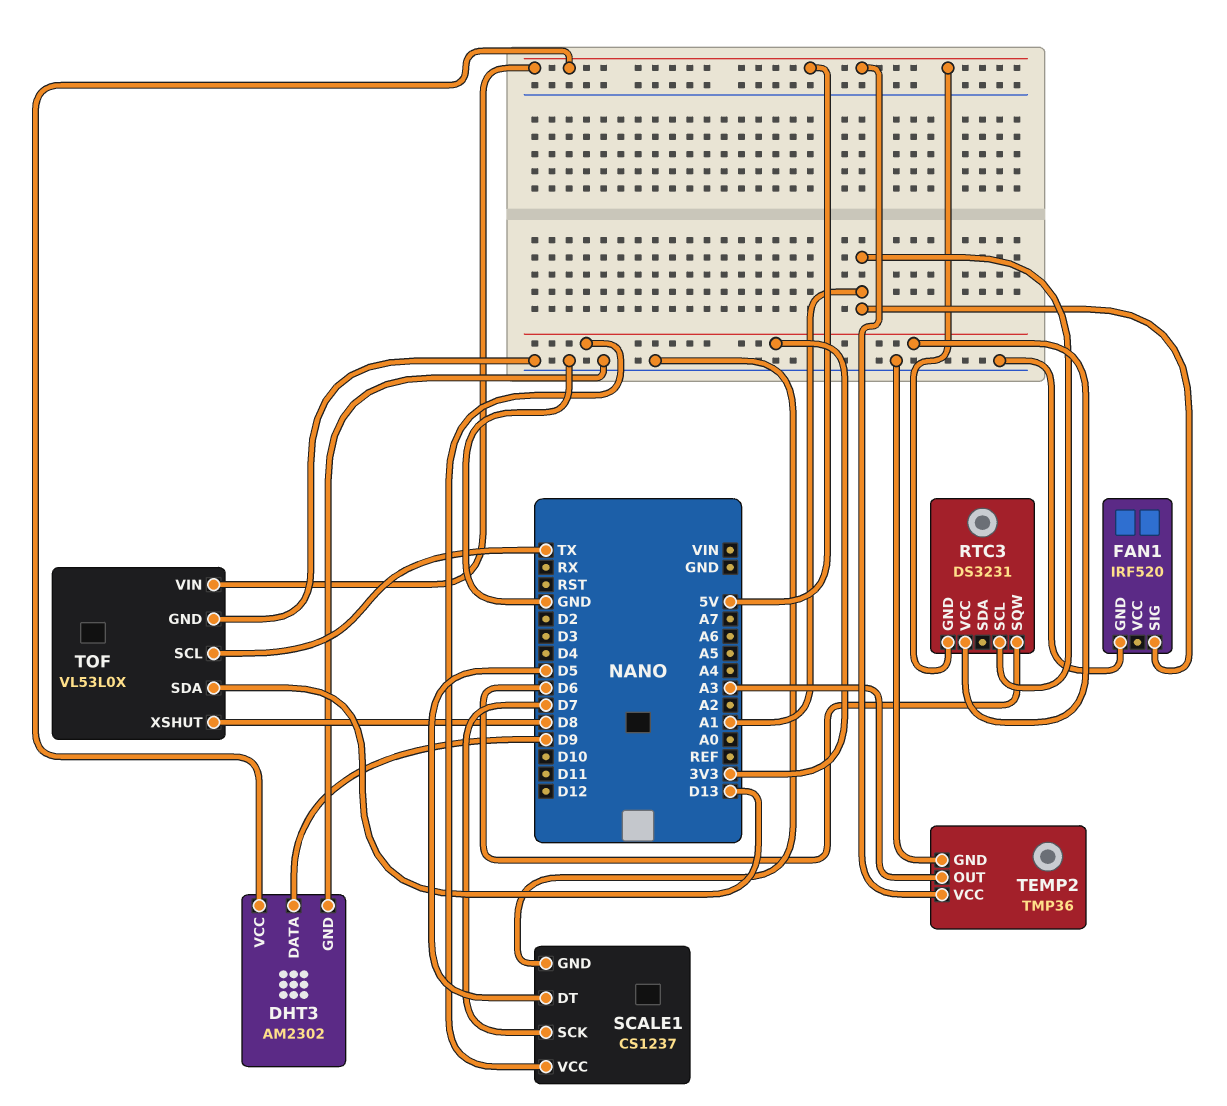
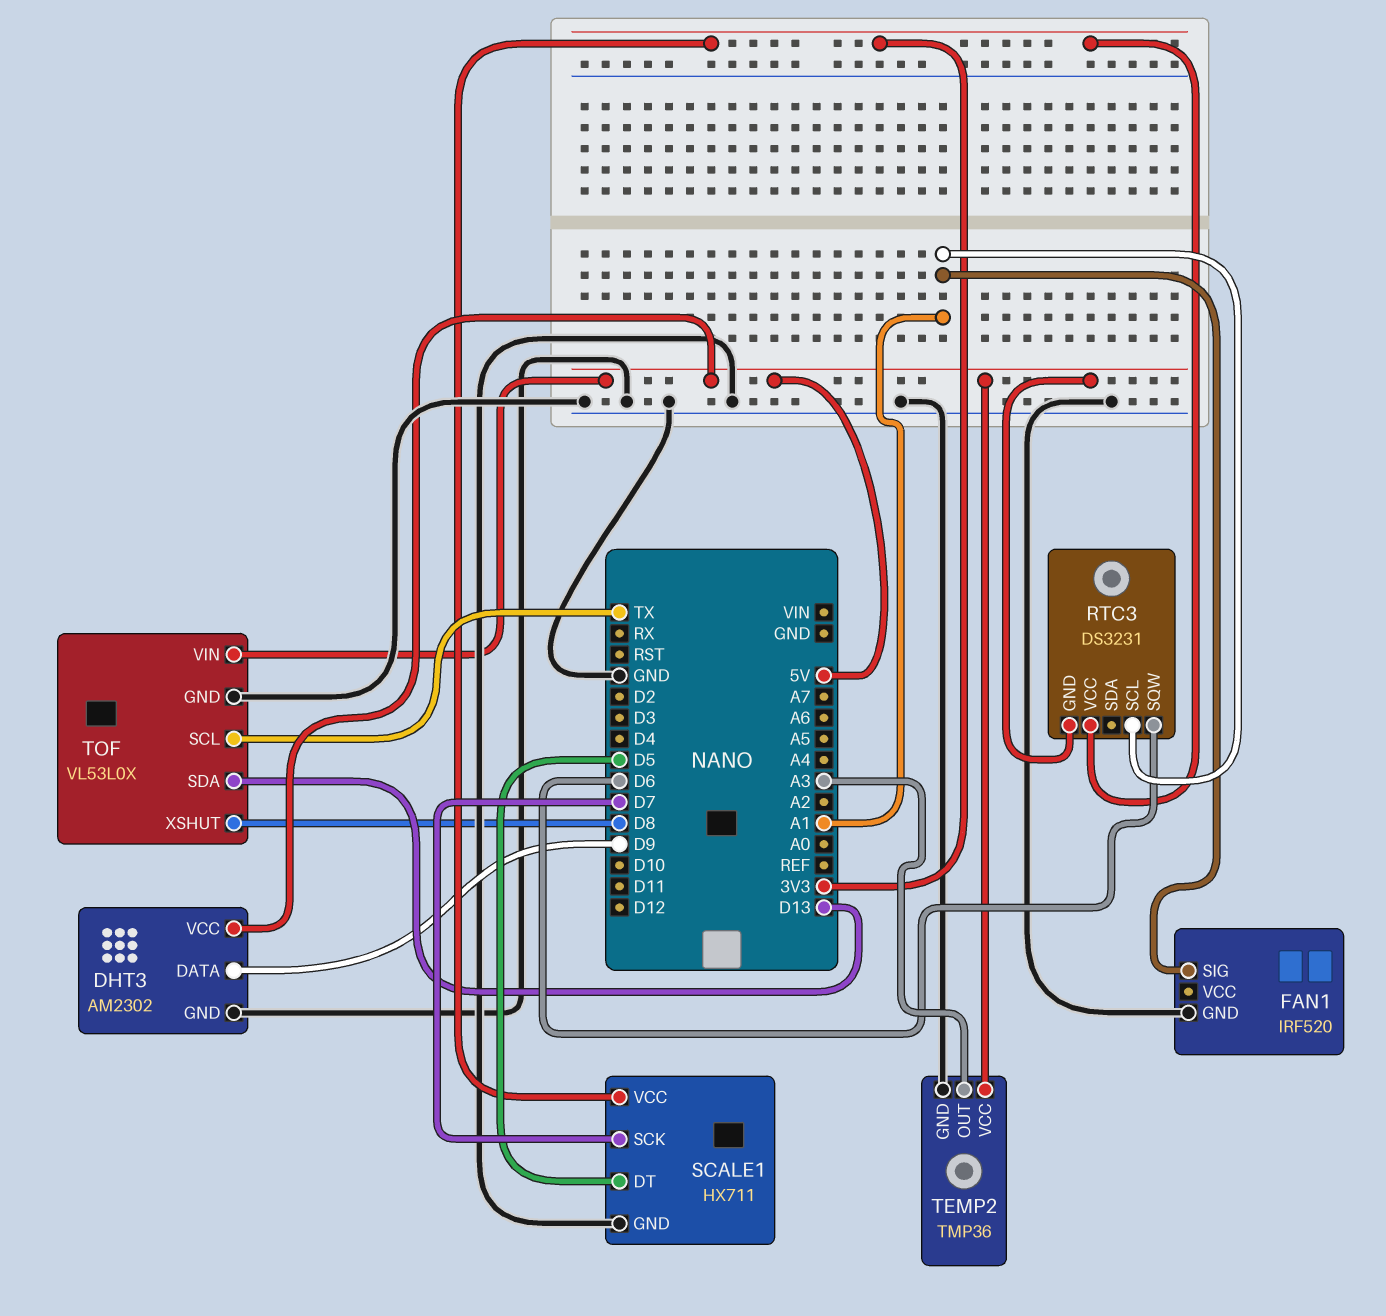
SCALE1: CS1237 -> HX711

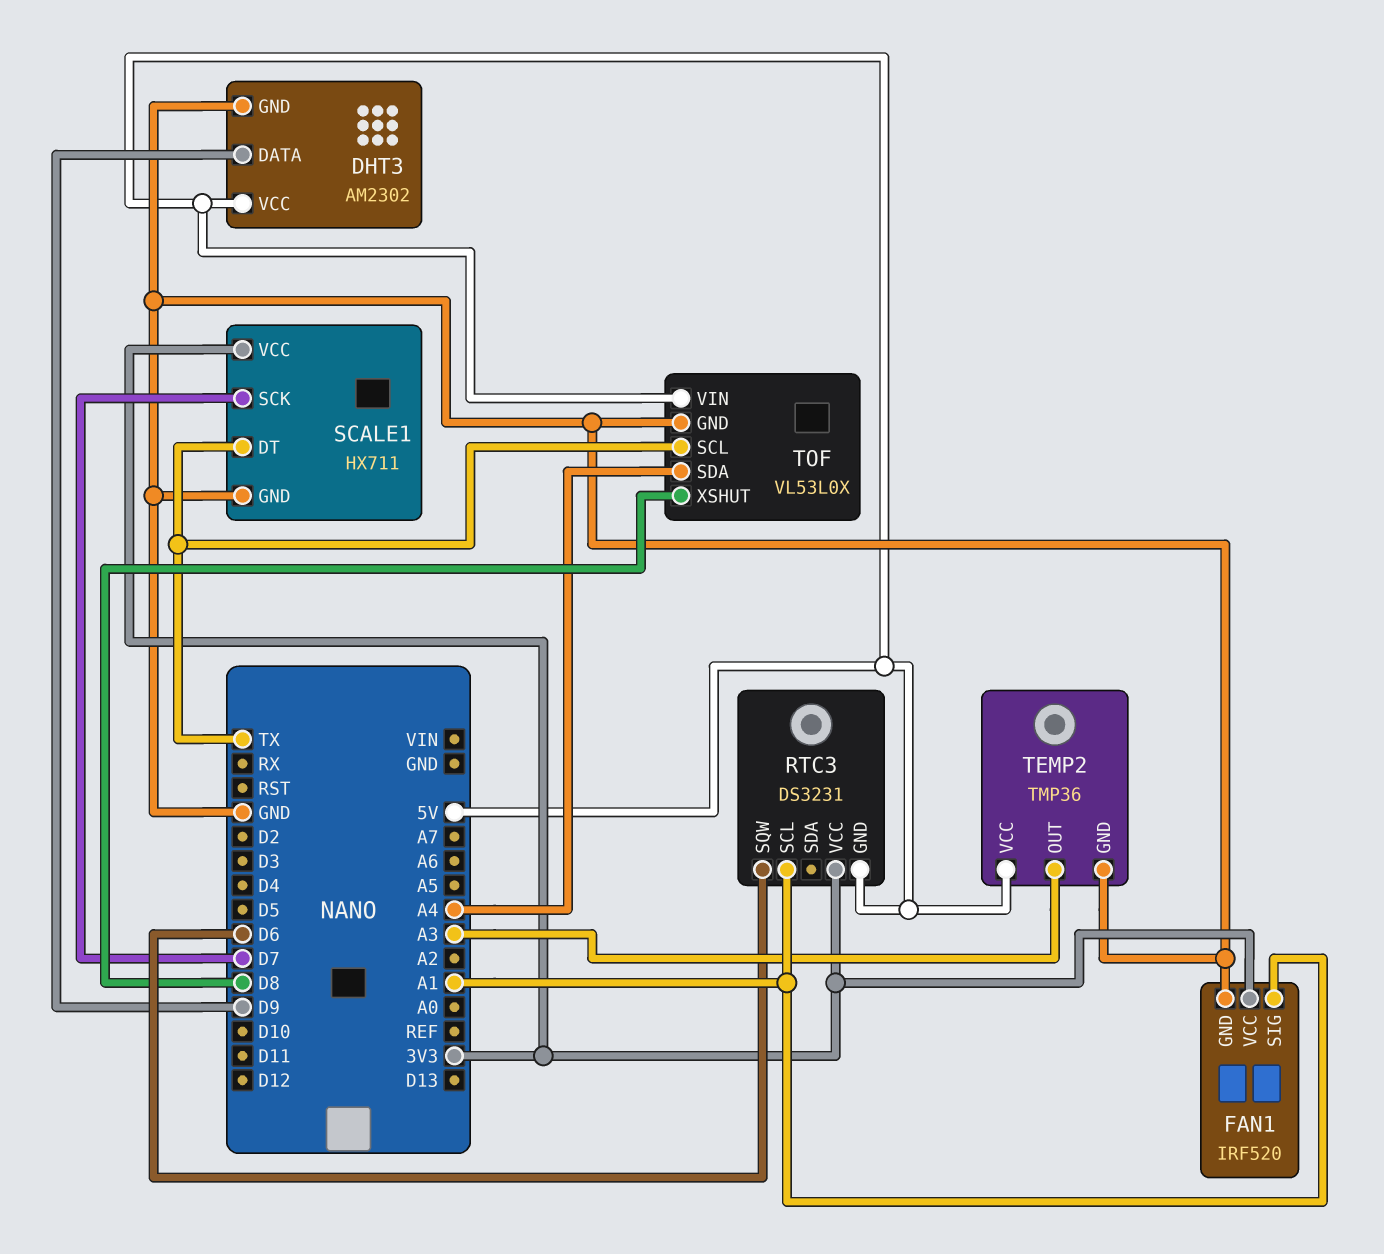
FAN1 pin VCC: none -> 3V3
SCALE1 pin DT: D5 -> TX
TOF pin SDA: D13 -> A4

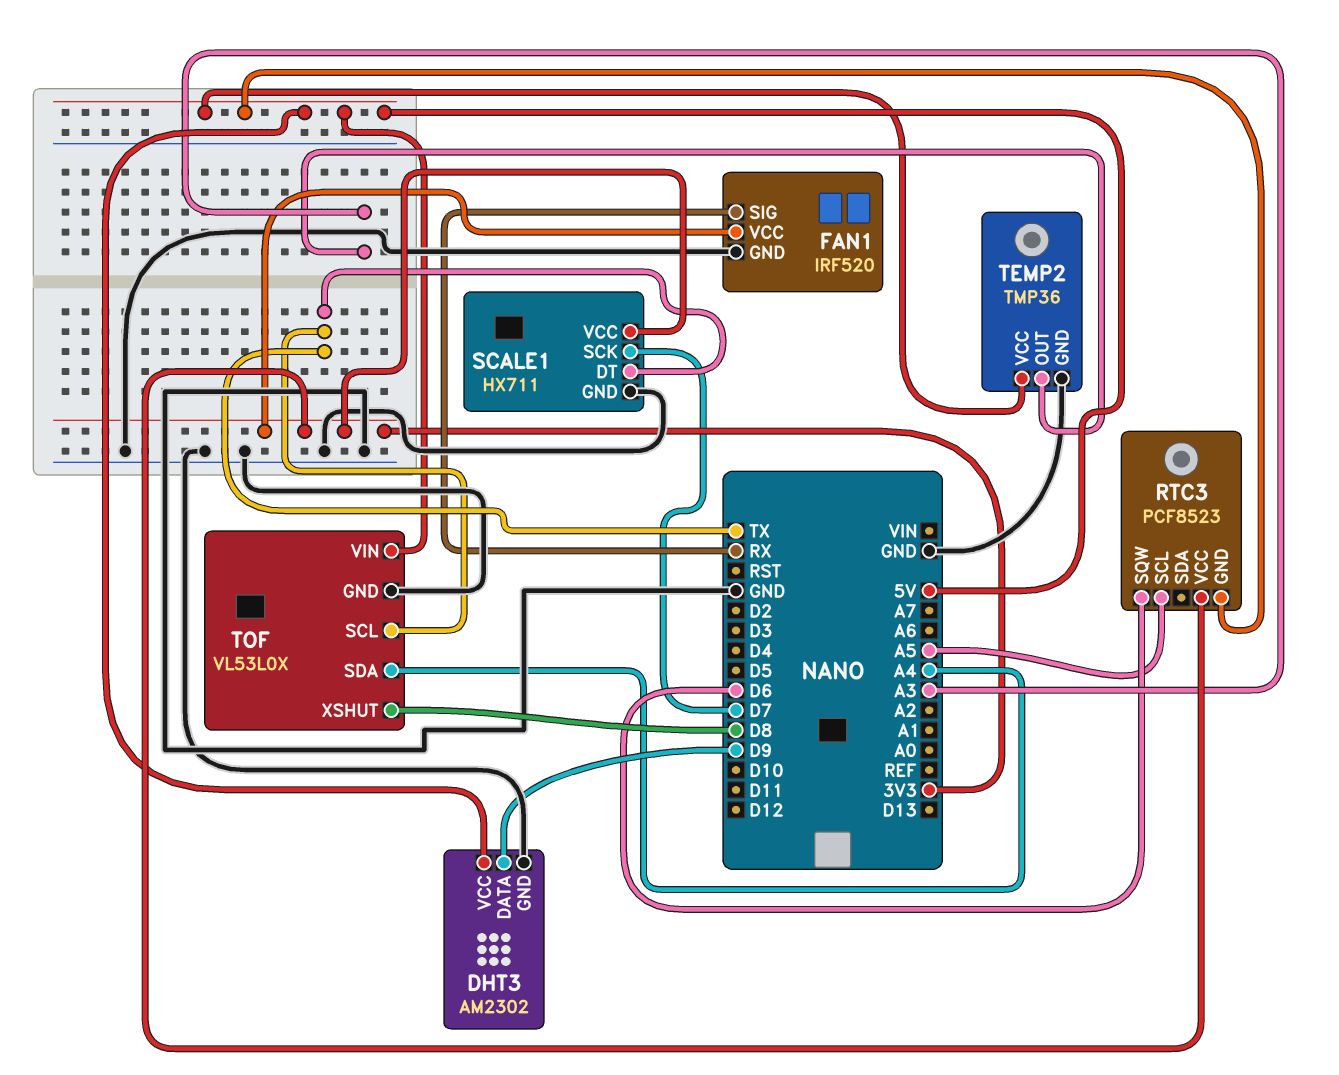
FAN1 pin SIG: A1 -> RX
RTC3: DS3231 -> PCF8523
RTC3 pin SCL: A1 -> A5

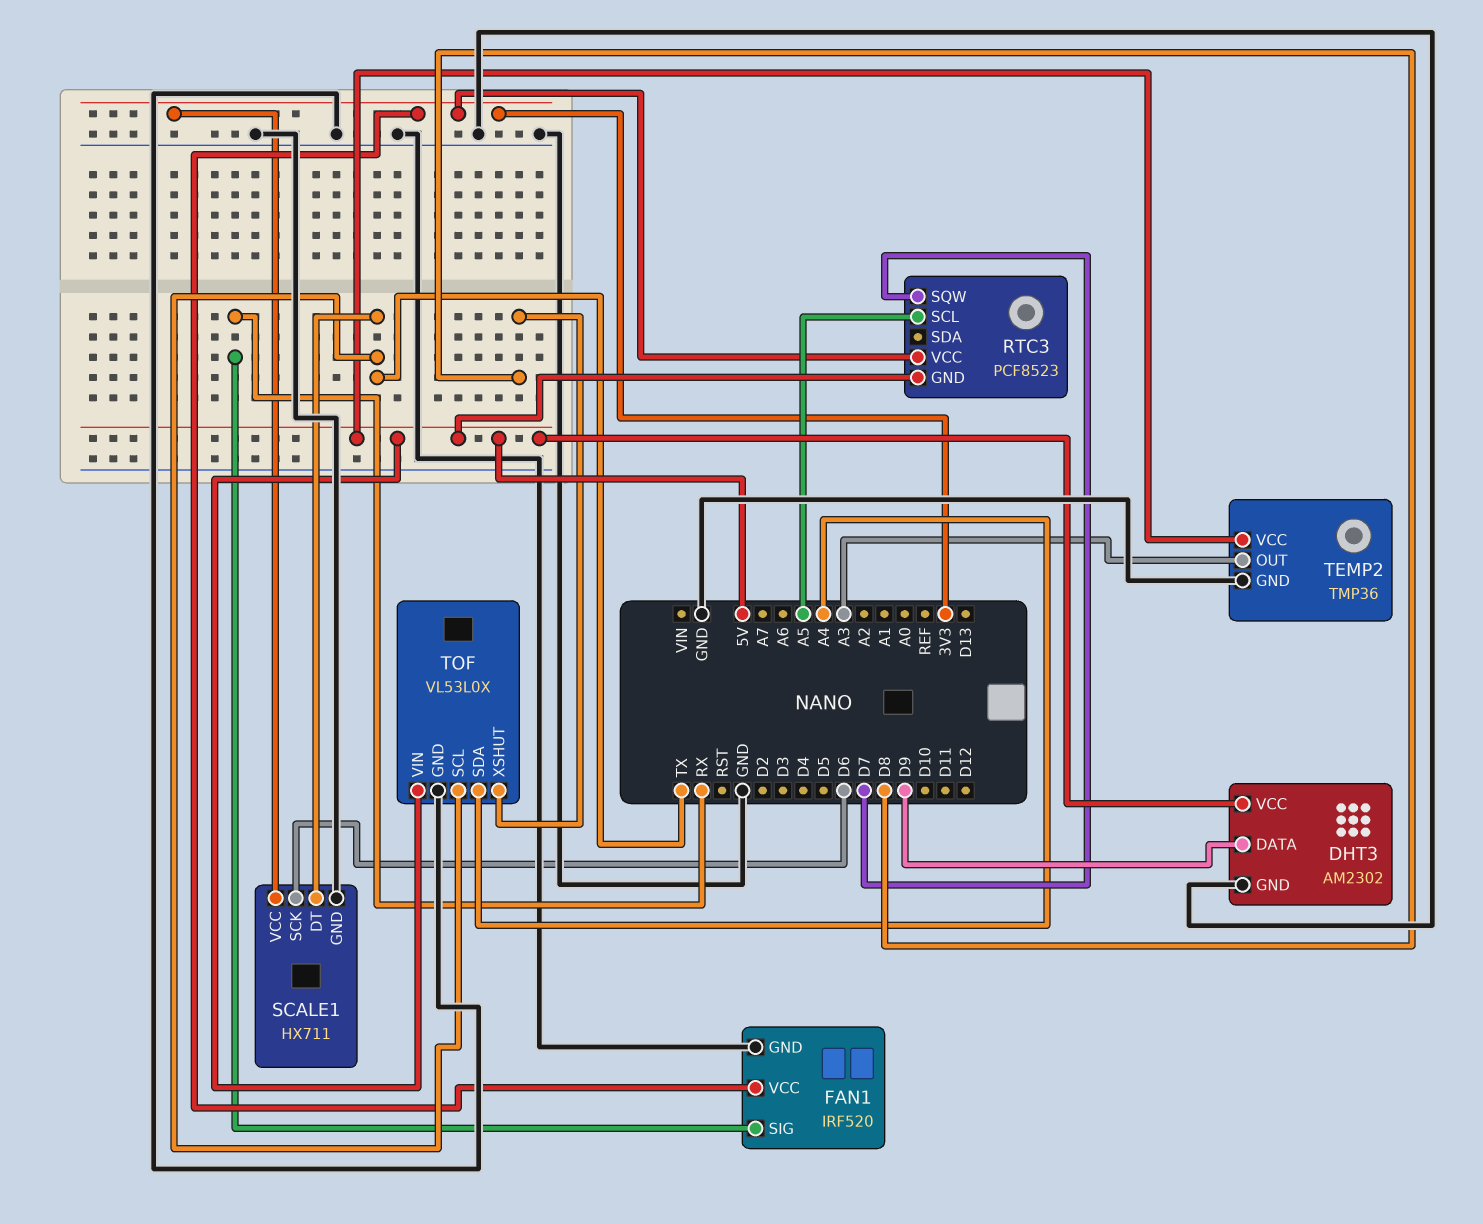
RTC3 pin SQW: D6 -> D7
SCALE1 pin SCK: D7 -> D6

